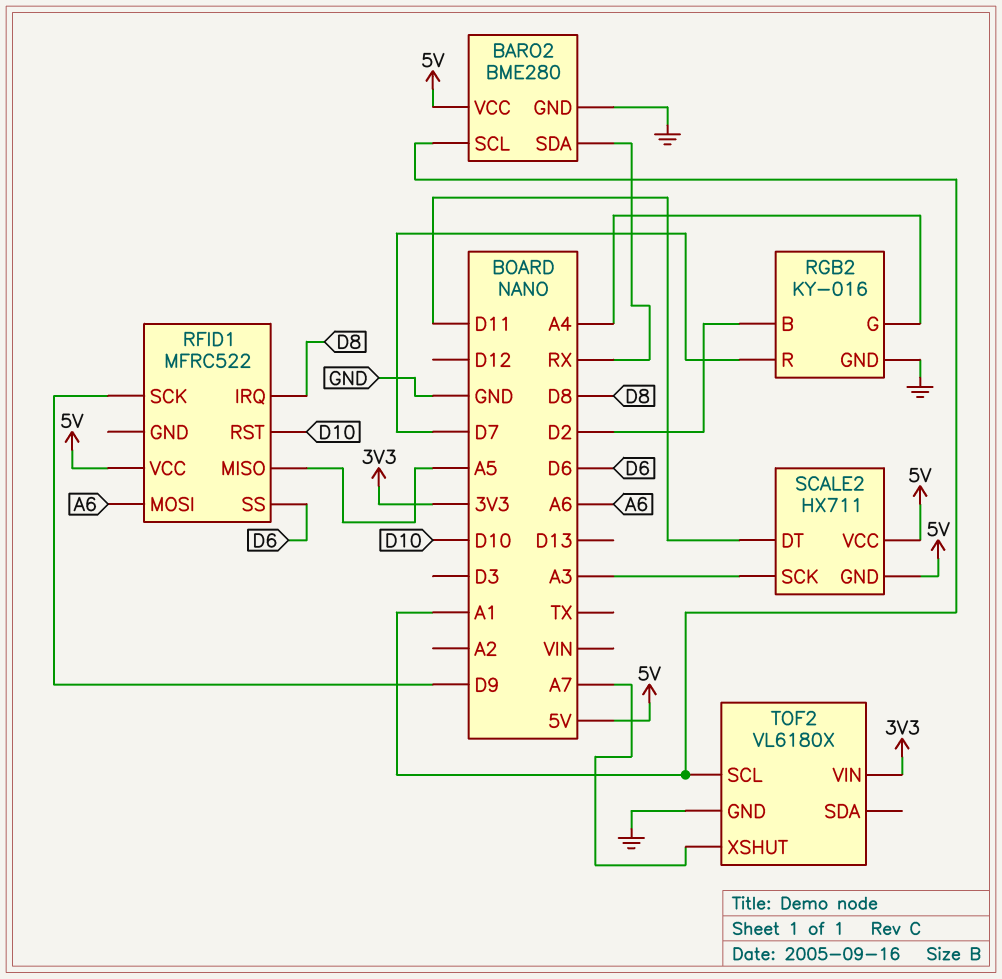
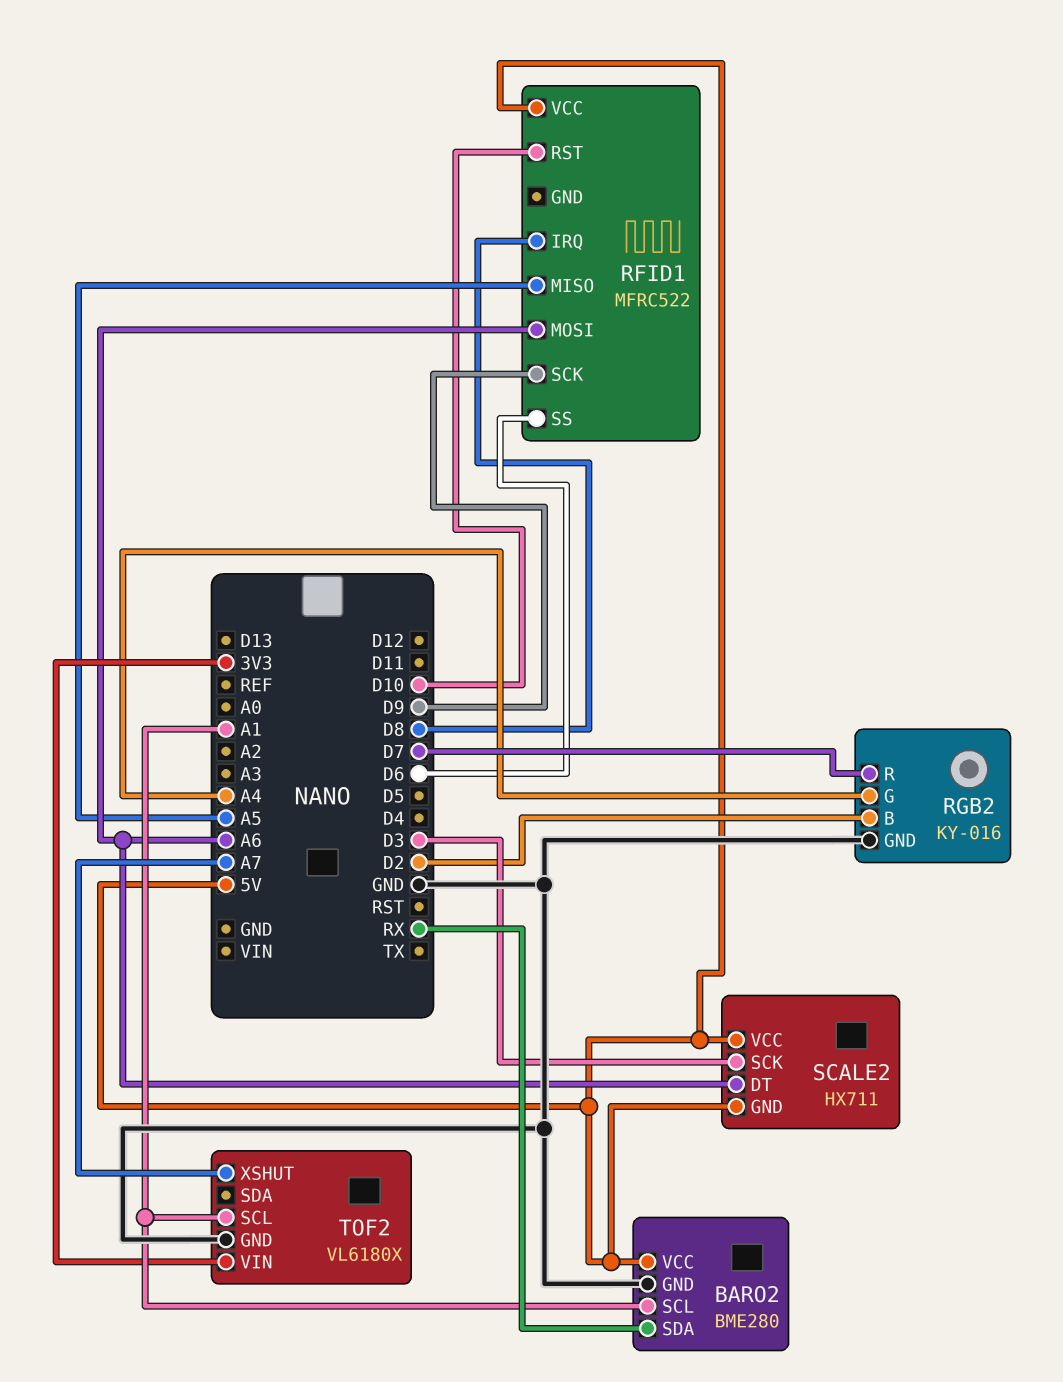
SCALE2 pin DT: D11 -> A6
SCALE2 pin SCK: A3 -> D3

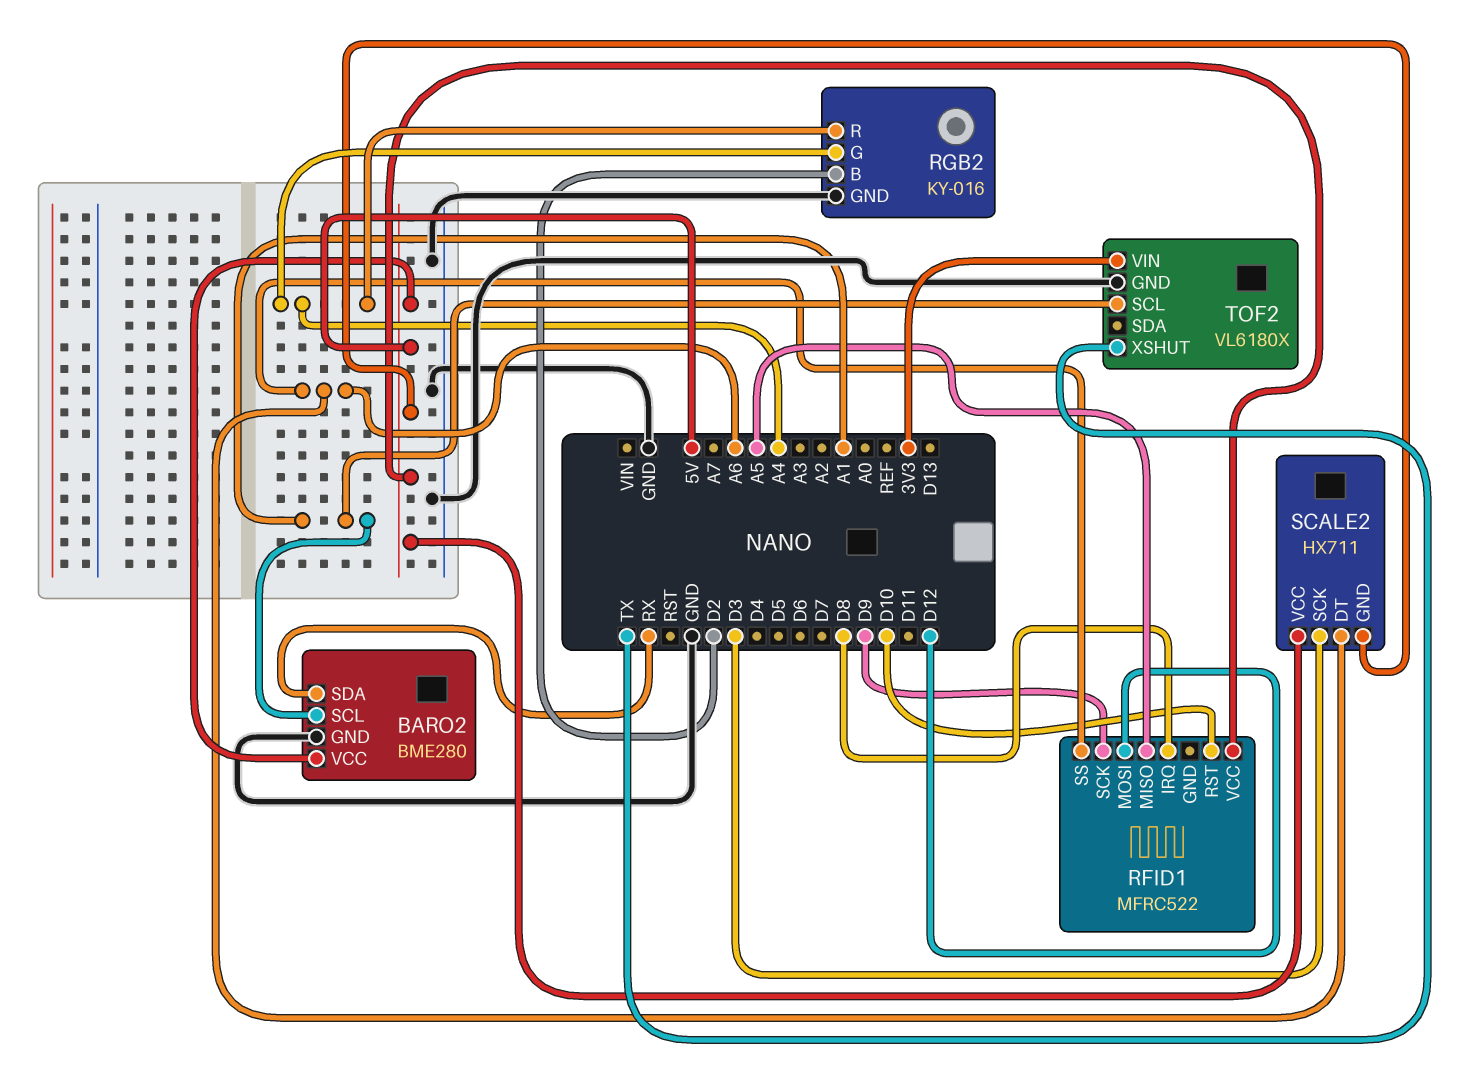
RFID1 pin MOSI: A6 -> D12
RFID1 pin SS: D6 -> A6
RGB2 pin R: D7 -> A4
TOF2 pin XSHUT: A7 -> TX

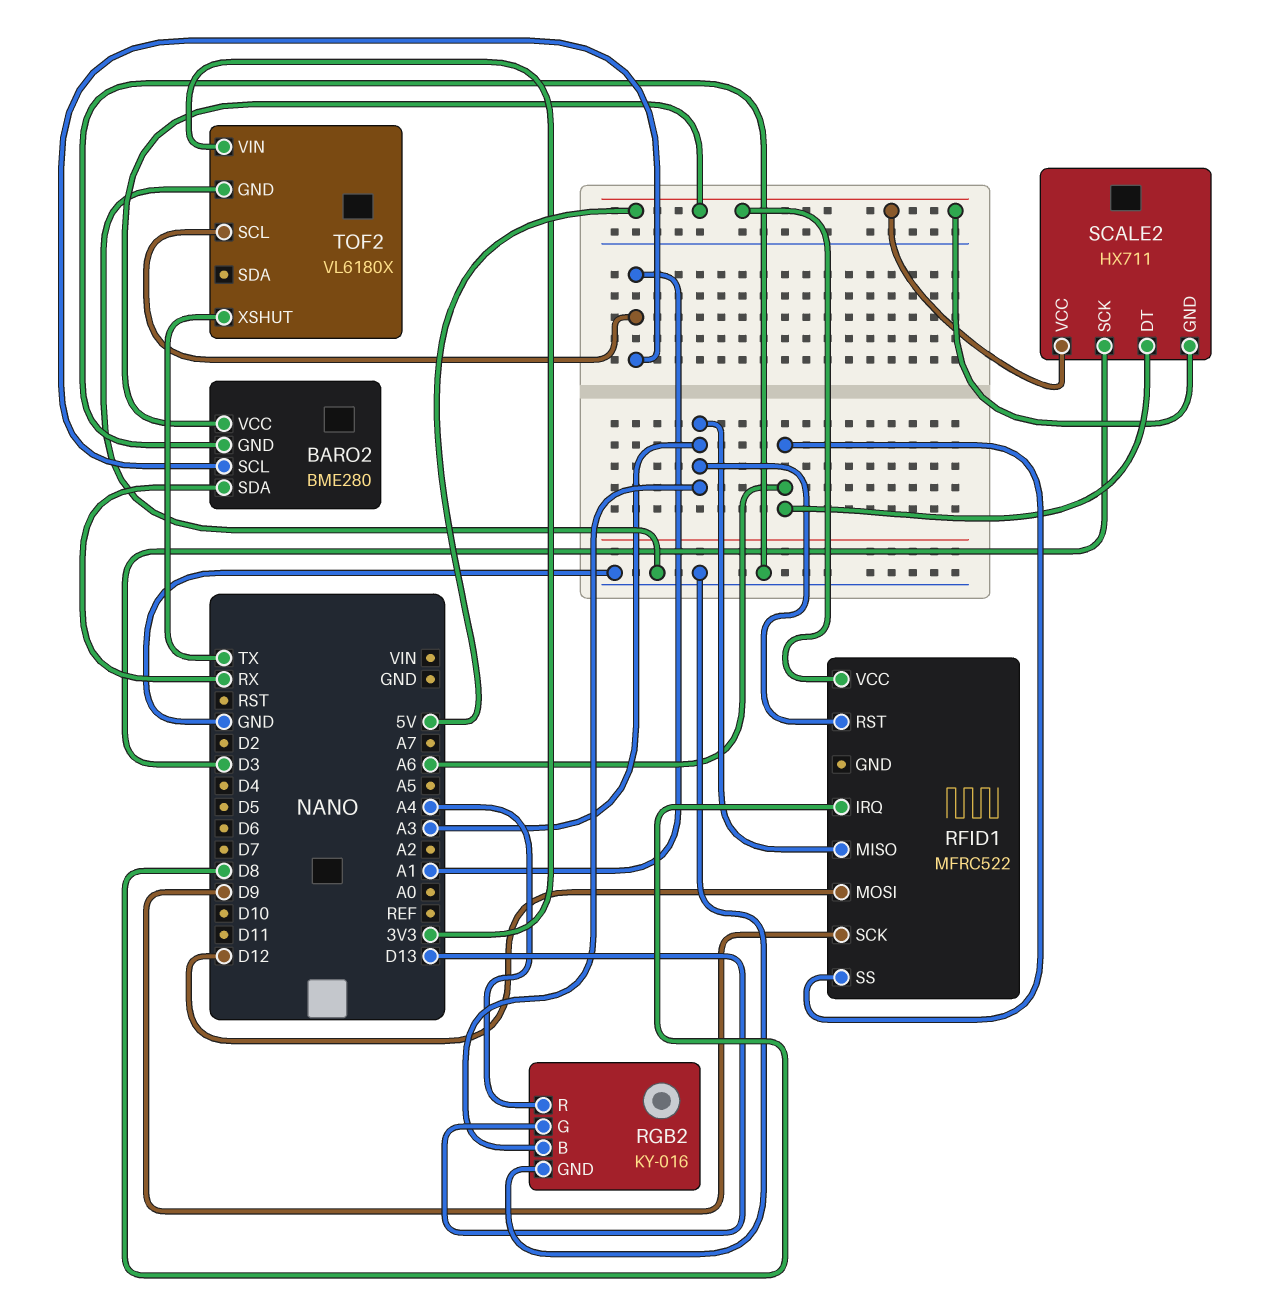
RFID1 pin MISO: A5 -> A3
RFID1 pin RST: D10 -> A3
RGB2 pin B: D2 -> A3
RGB2 pin G: A4 -> D13

